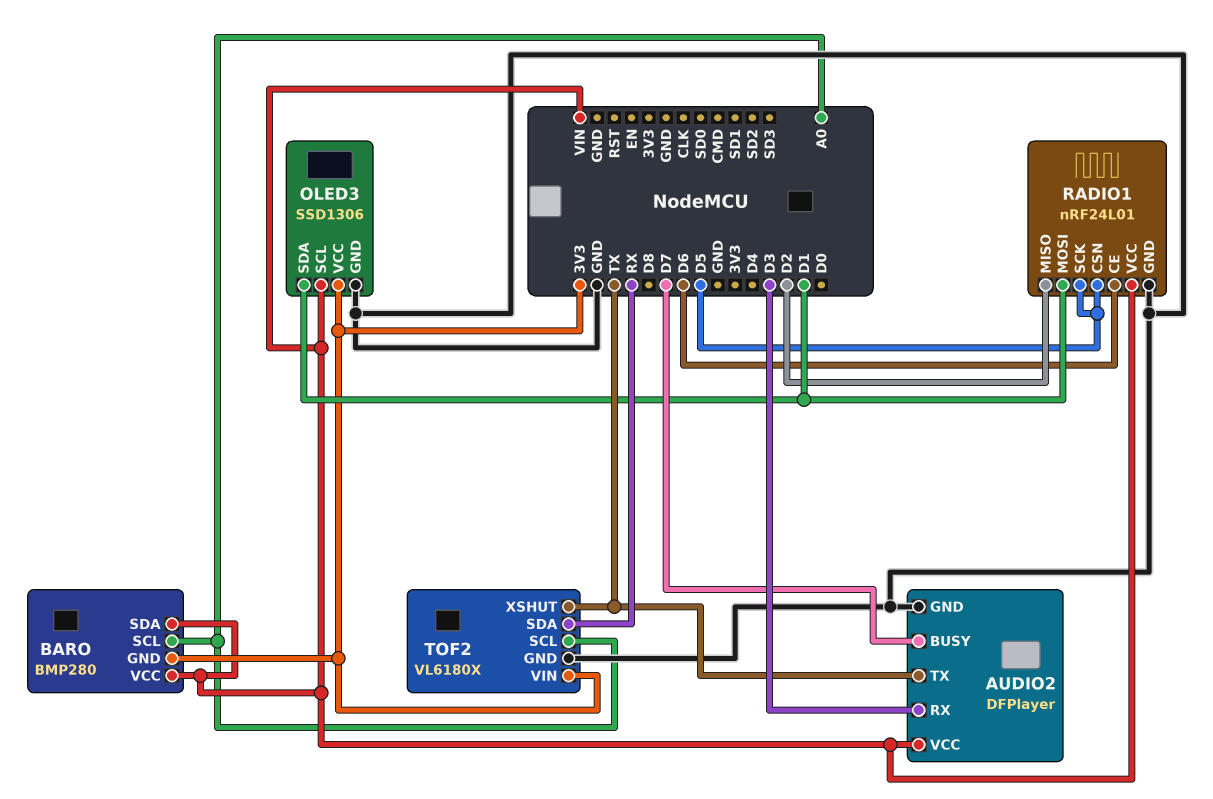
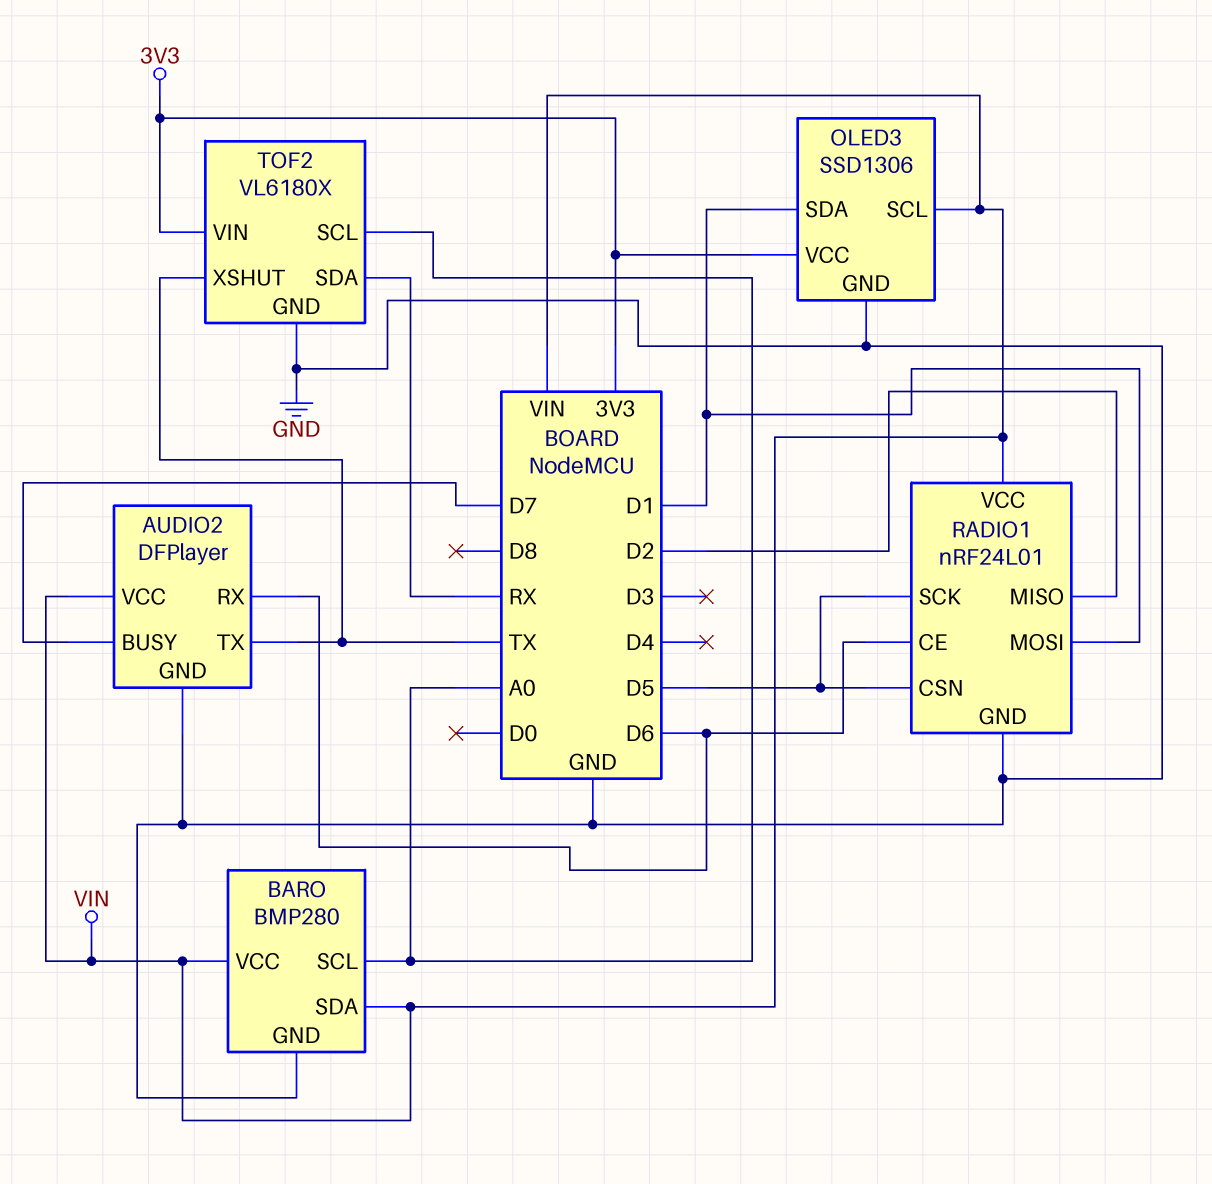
AUDIO2 pin RX: D3 -> D6
BARO pin GND: 3V3 -> GND

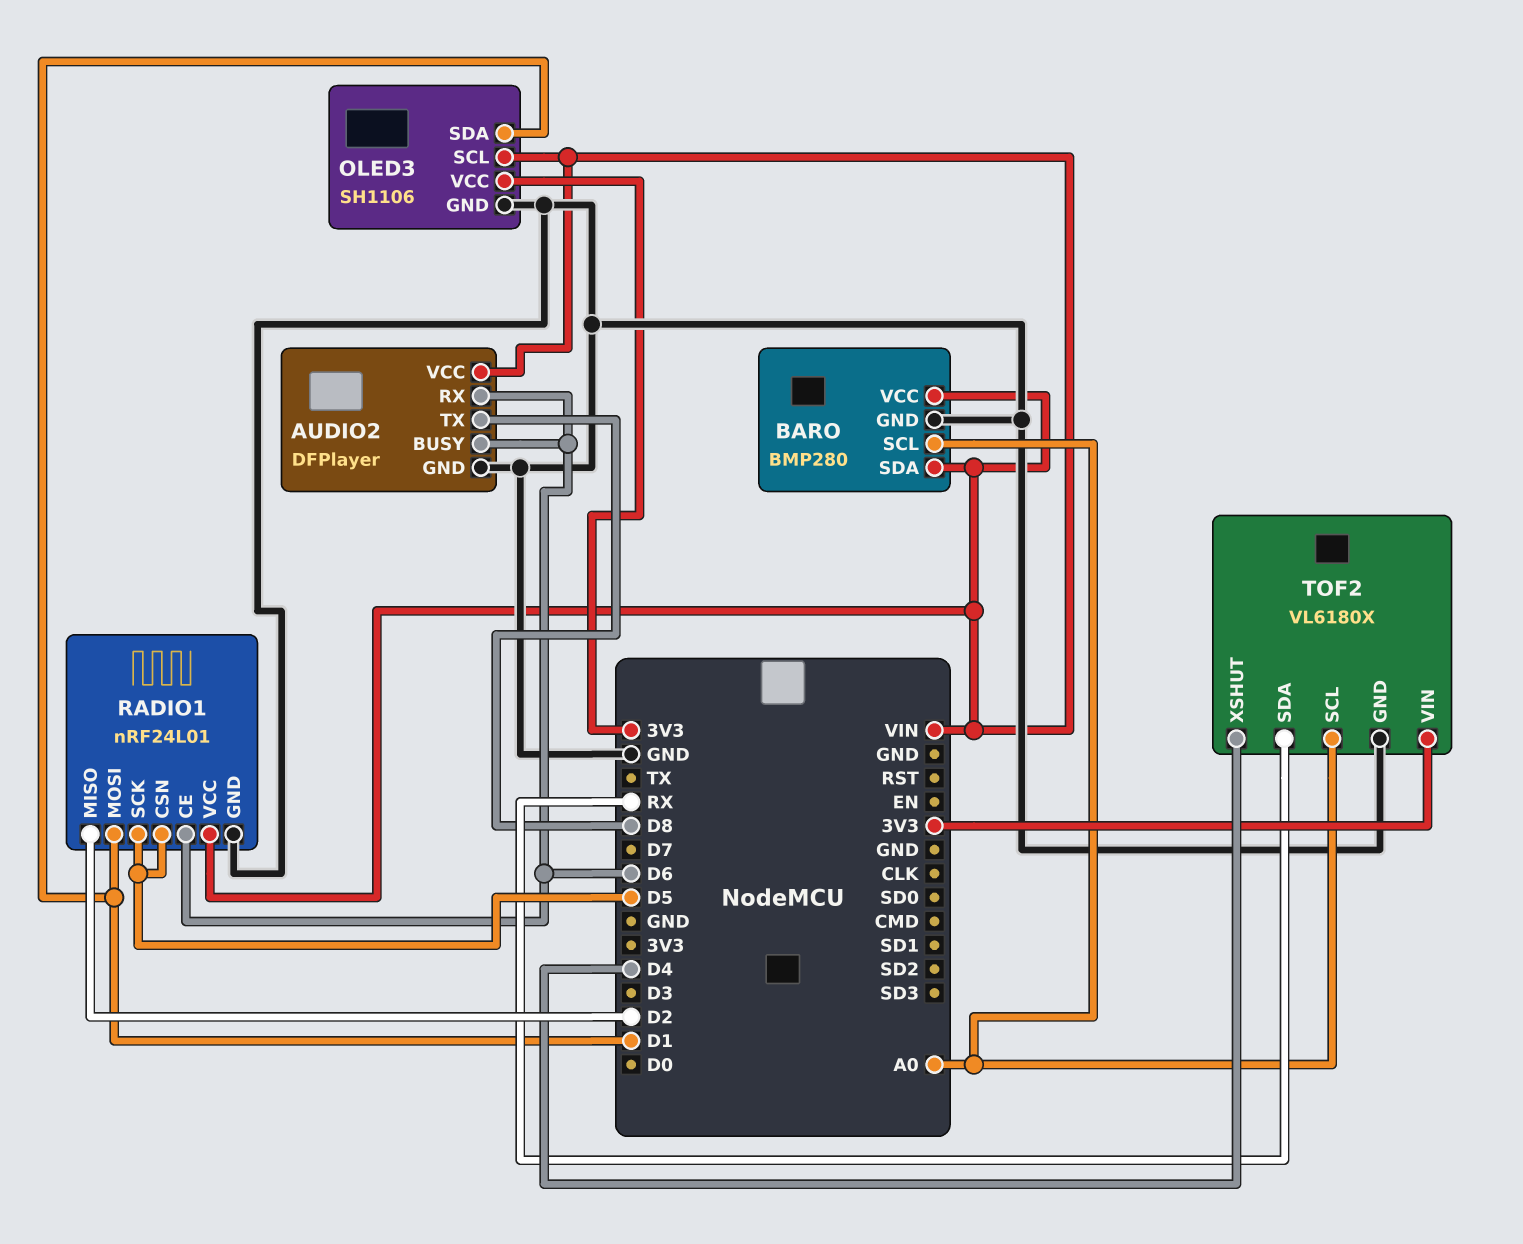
AUDIO2 pin BUSY: D7 -> D6
AUDIO2 pin TX: TX -> D8
OLED3: SSD1306 -> SH1106
TOF2 pin XSHUT: TX -> D4

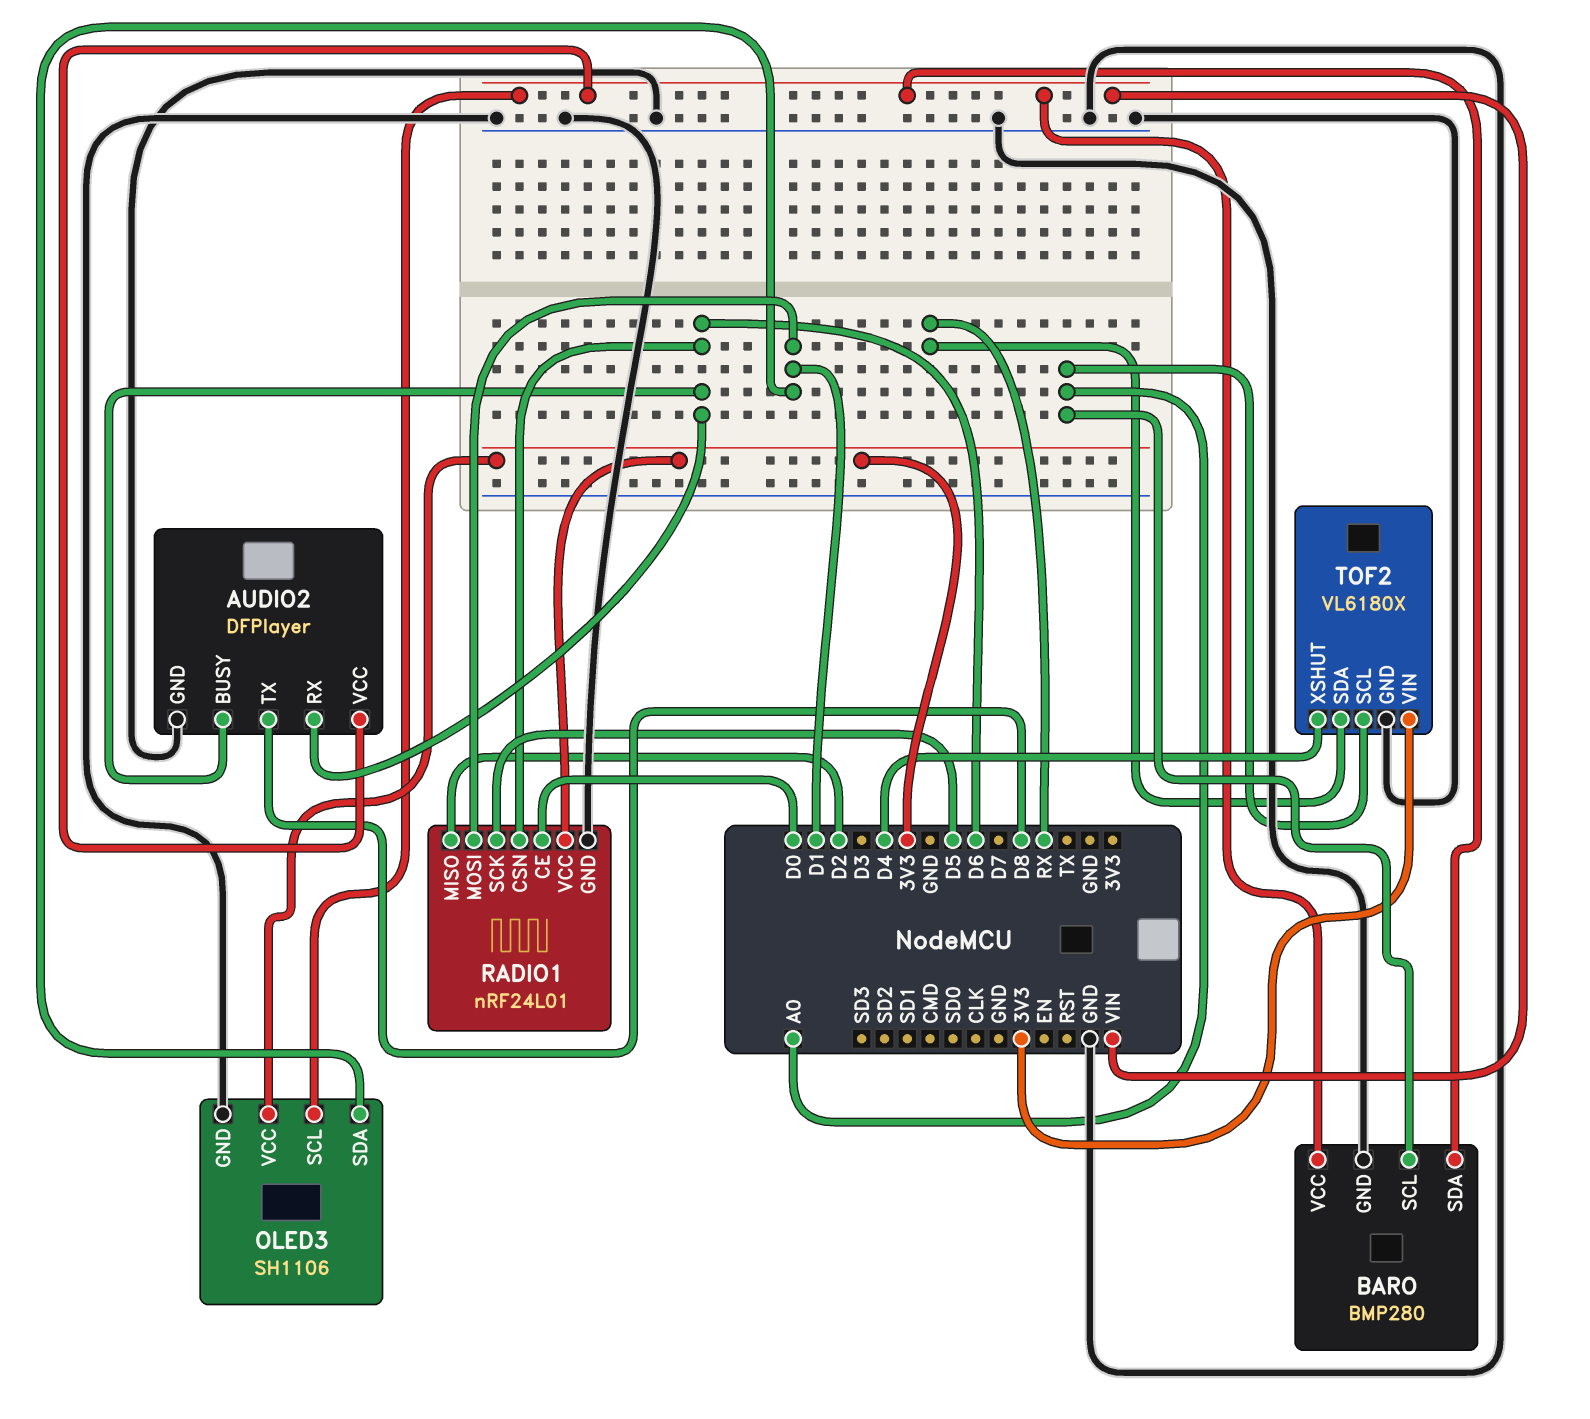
RADIO1 pin CE: D6 -> D0
RADIO1 pin CSN: D5 -> D6
RADIO1 pin VCC: VIN -> 3V3

